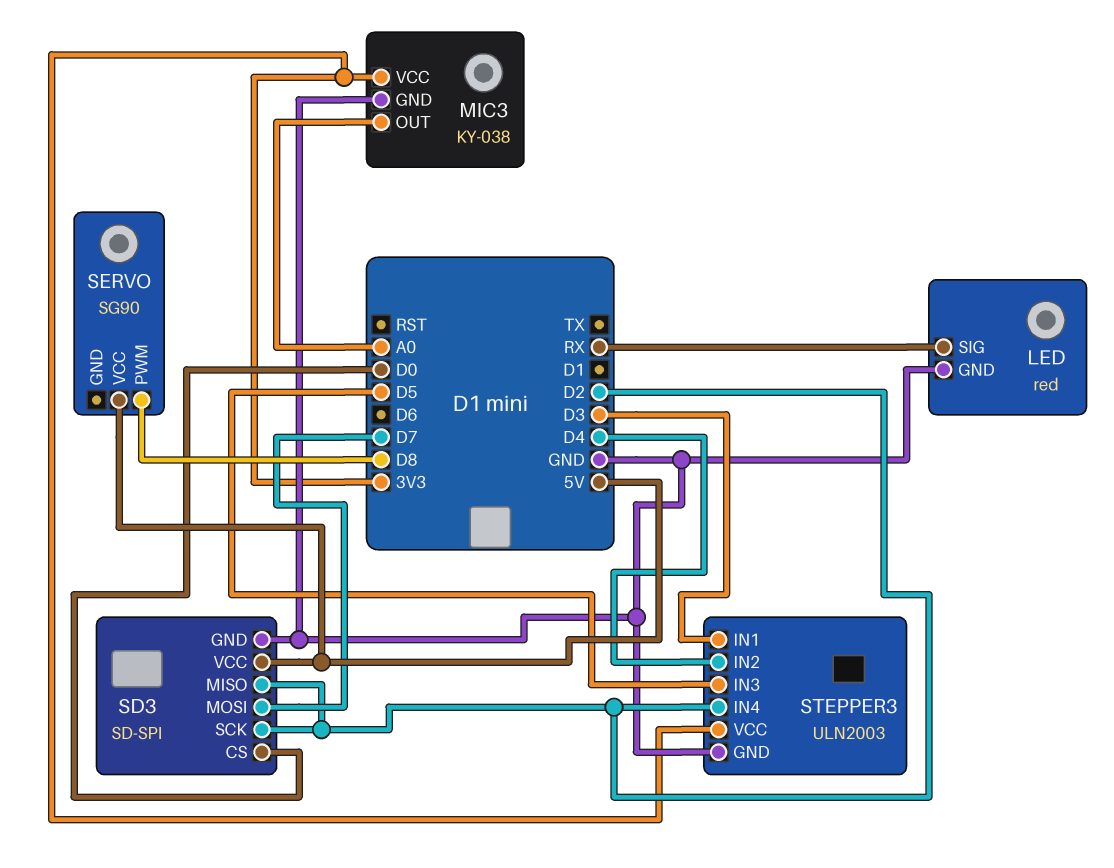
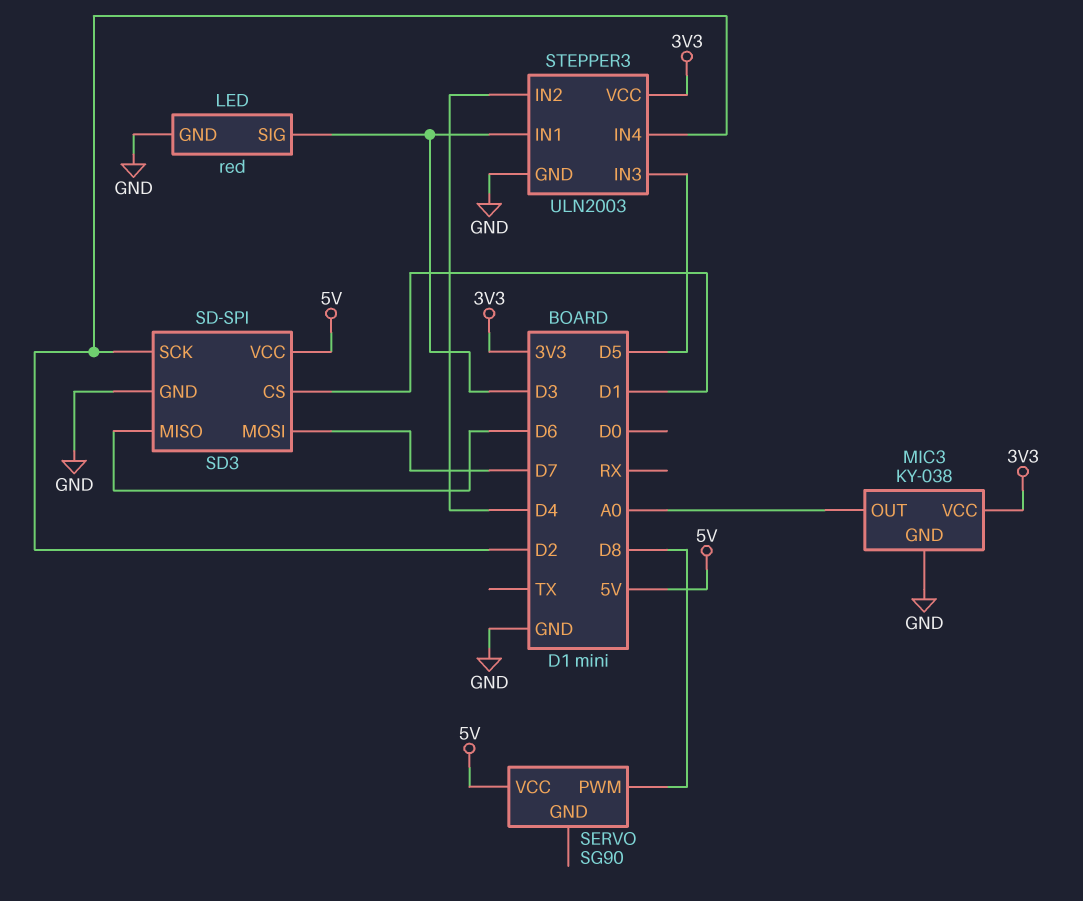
LED pin SIG: RX -> D3
SD3 pin CS: D0 -> D1
SD3 pin MISO: D2 -> D6

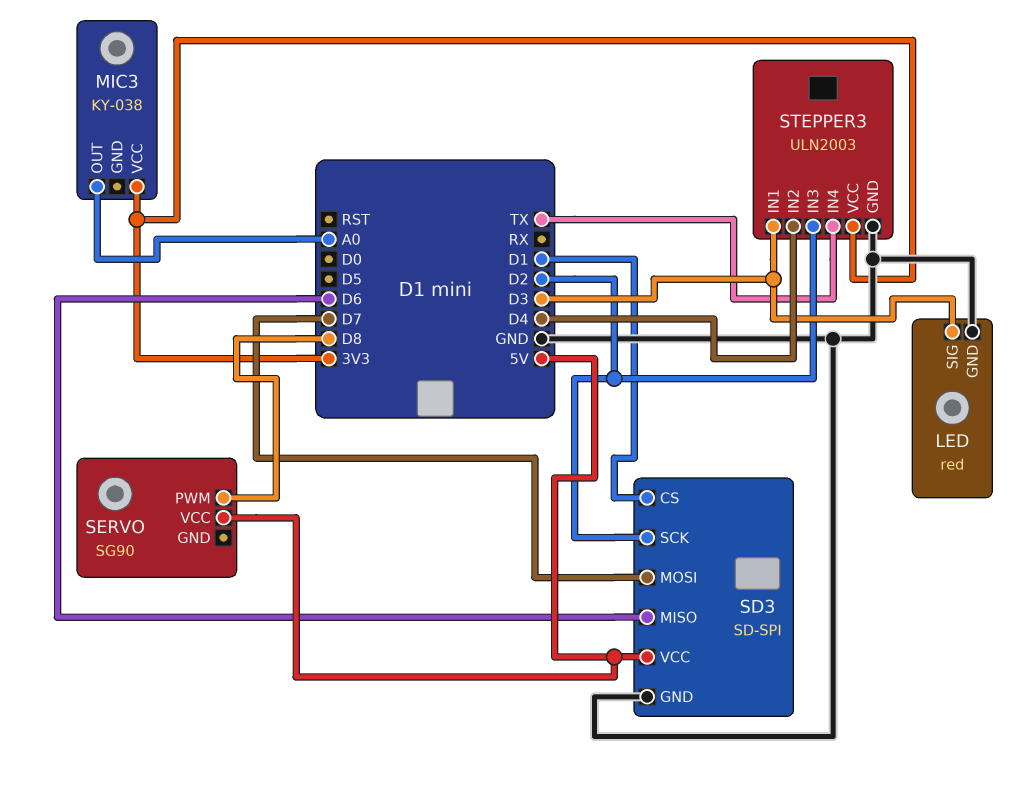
MIC3 pin GND: GND -> none
STEPPER3 pin IN3: D5 -> D2
STEPPER3 pin IN4: D2 -> TX

